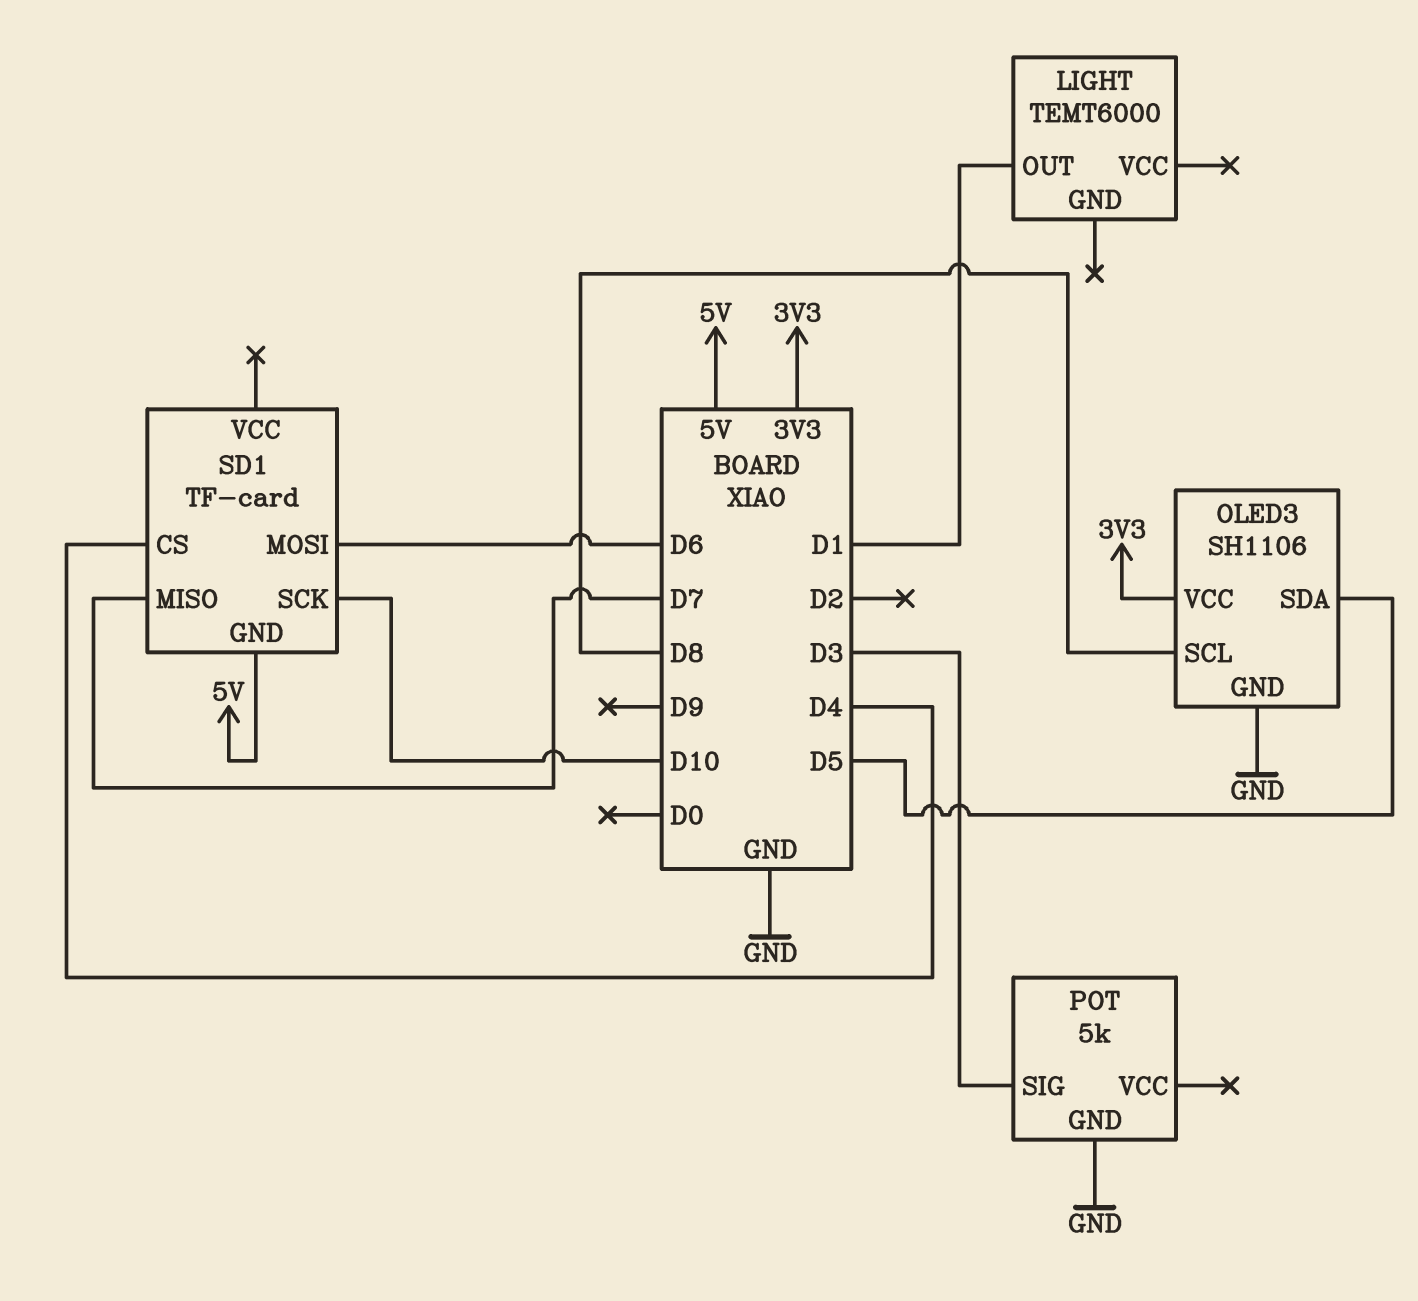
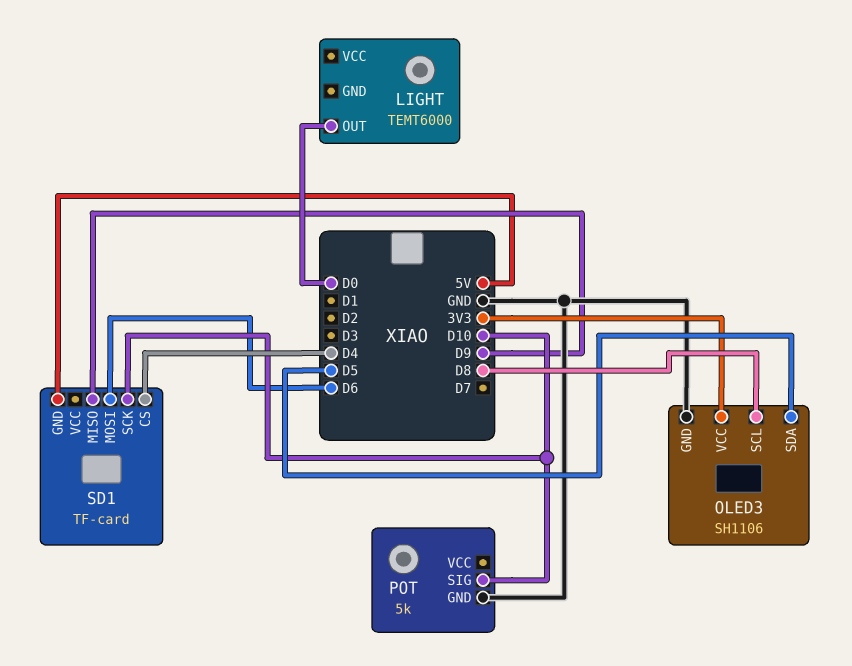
LIGHT pin OUT: D1 -> D0
POT pin SIG: D3 -> D10
SD1 pin MISO: D7 -> D9

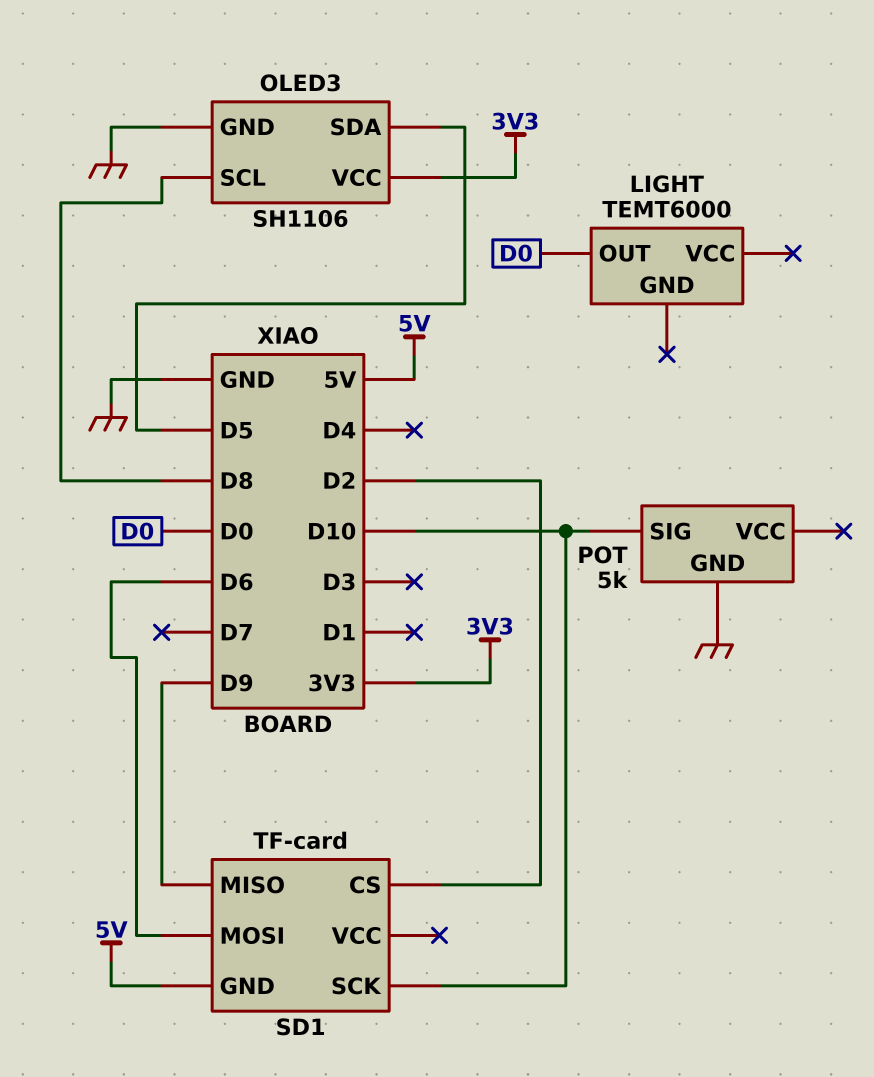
SD1 pin CS: D4 -> D2

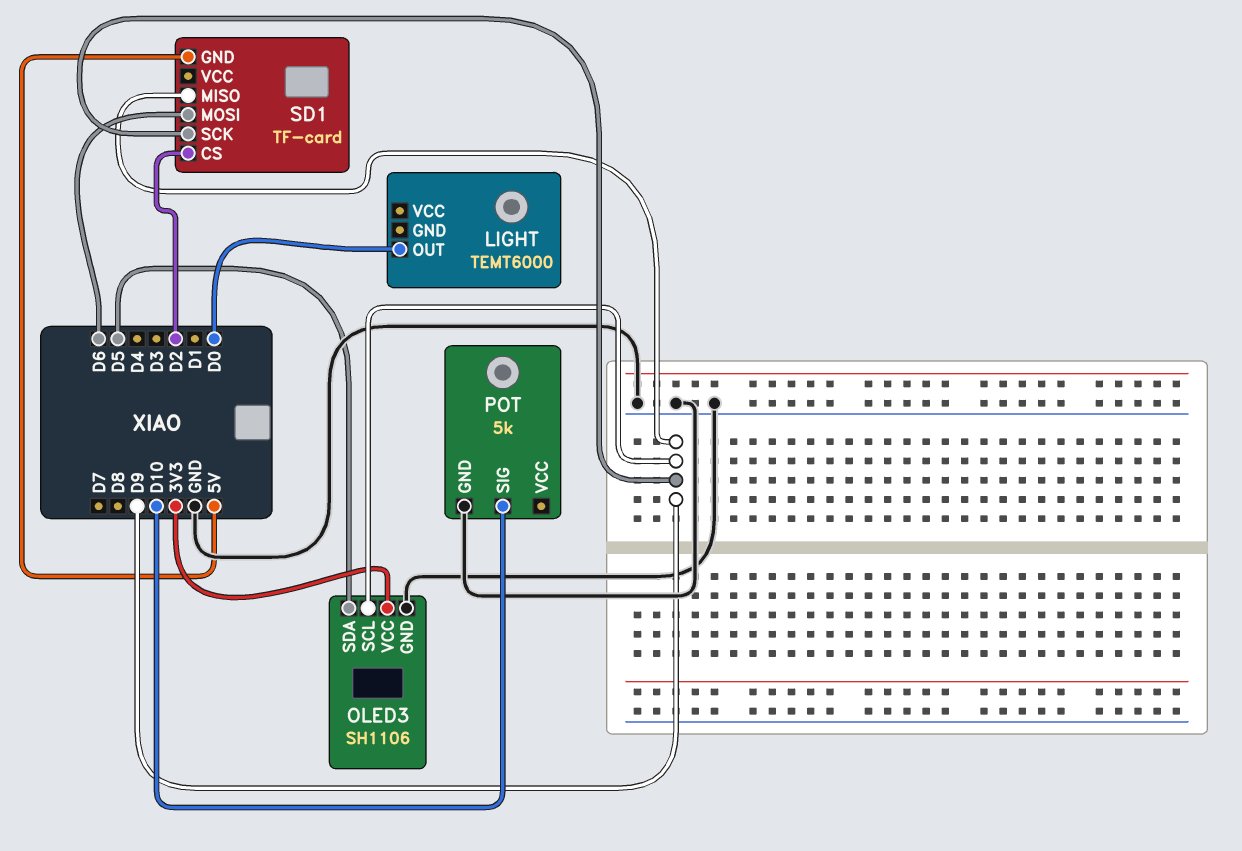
OLED3 pin SCL: D8 -> D9
SD1 pin SCK: D10 -> D9

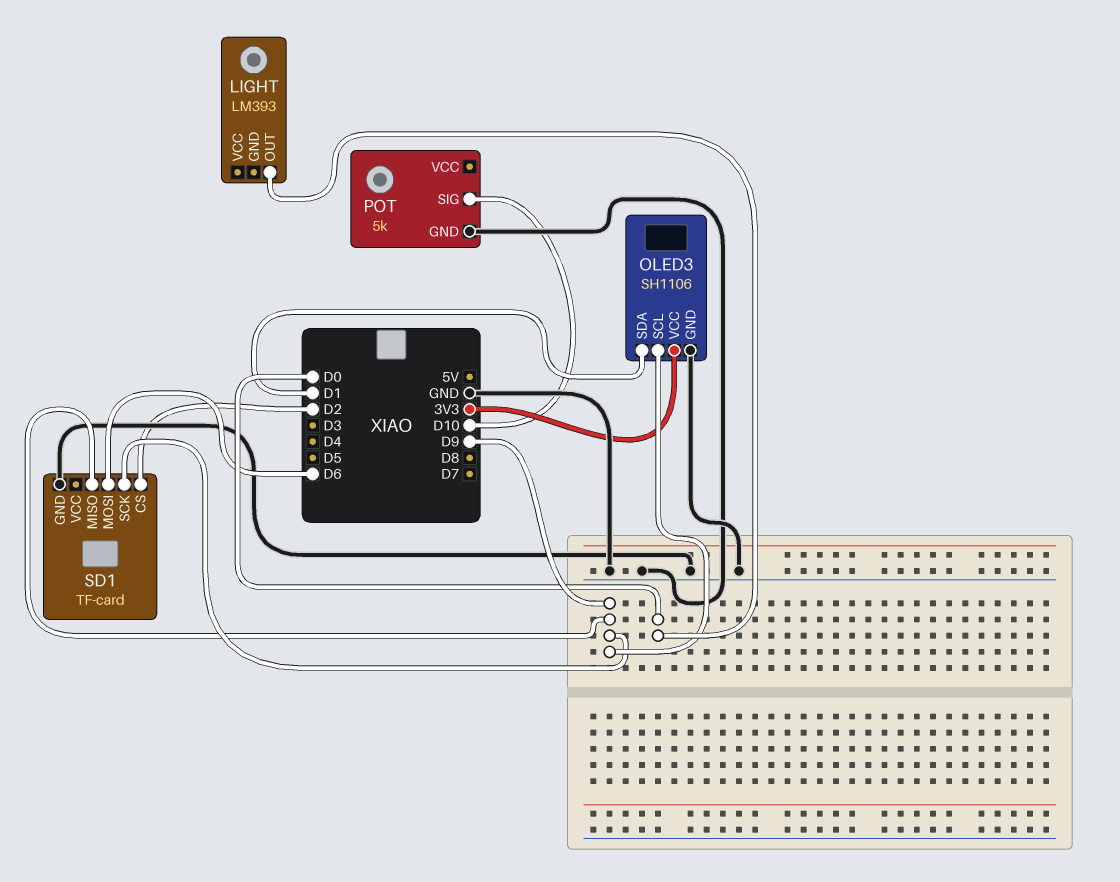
LIGHT: TEMT6000 -> LM393
OLED3 pin SDA: D5 -> D1
SD1 pin GND: 5V -> GND

